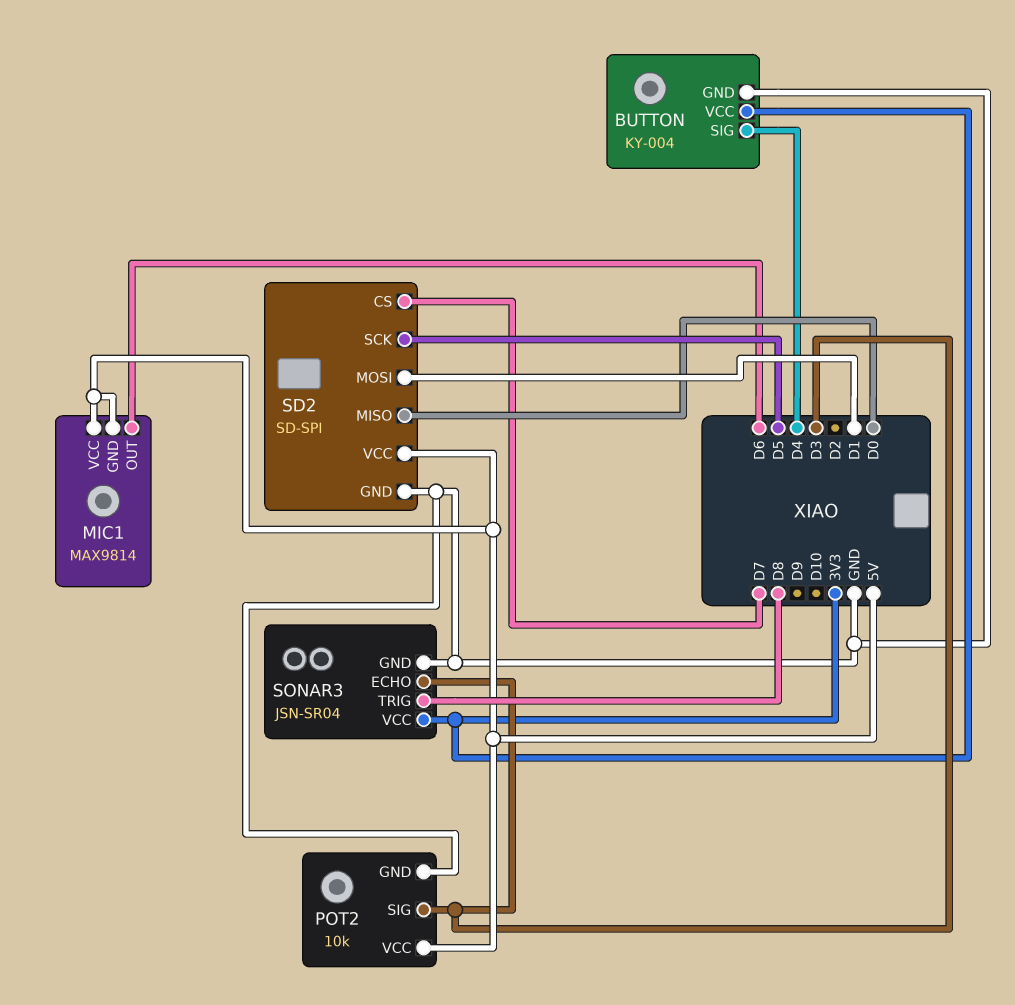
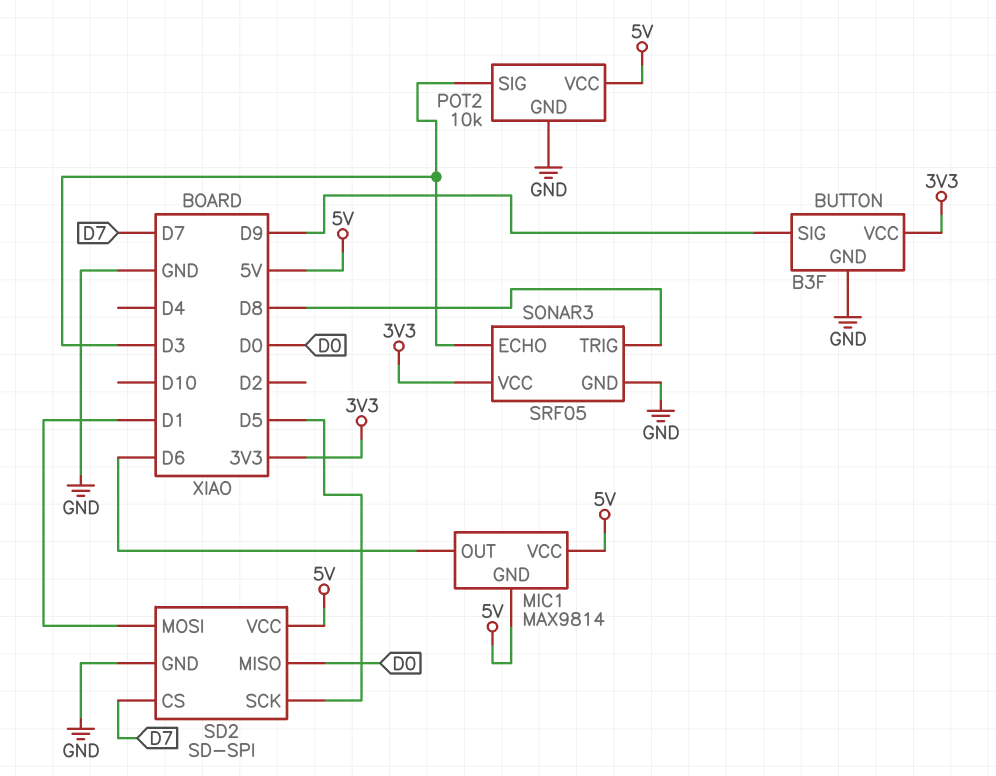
BUTTON: KY-004 -> B3F
BUTTON pin SIG: D4 -> D9
SONAR3: JSN-SR04 -> SRF05

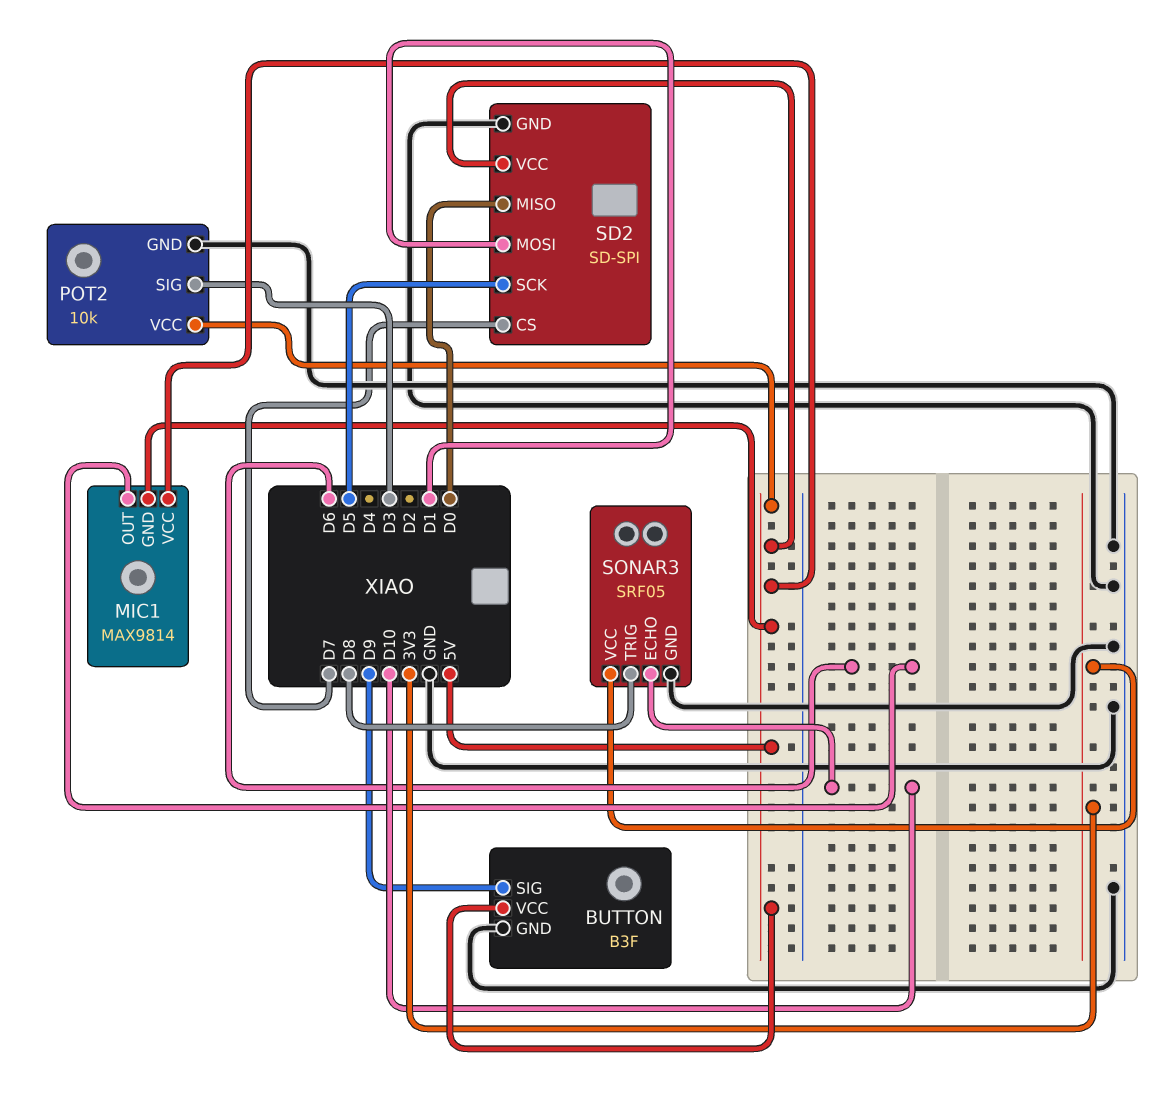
BUTTON pin VCC: 3V3 -> 5V
SONAR3 pin ECHO: D3 -> D10

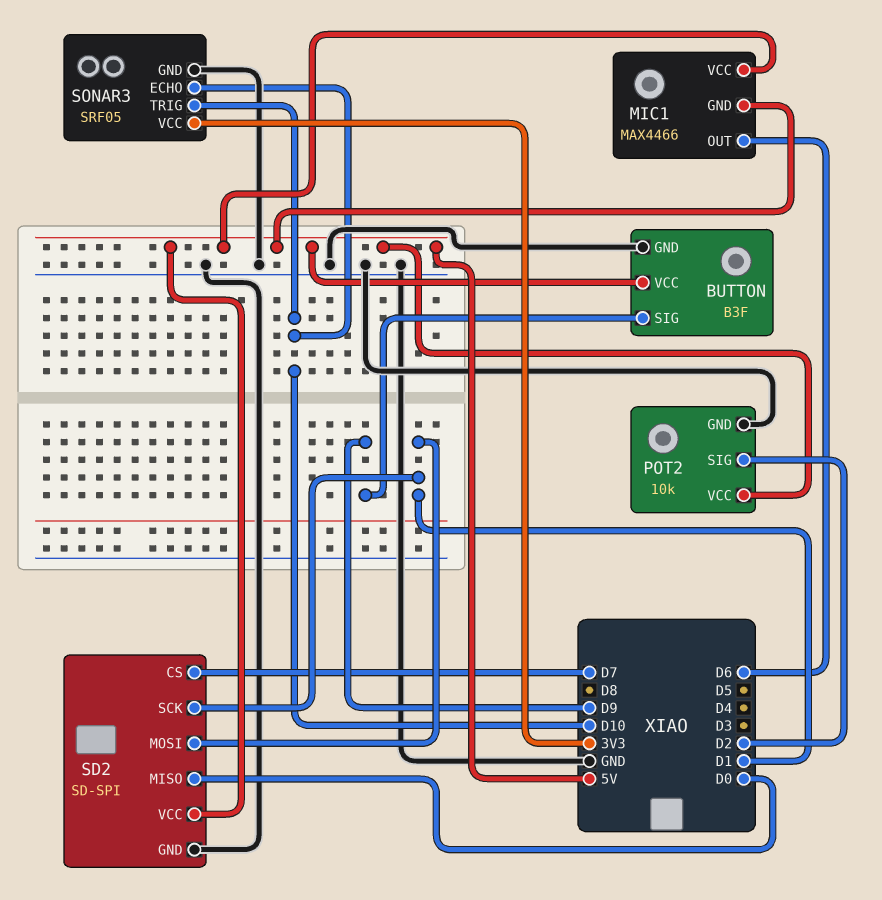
MIC1: MAX9814 -> MAX4466
POT2 pin SIG: D3 -> D2
SD2 pin SCK: D5 -> D1
SONAR3 pin TRIG: D8 -> D10

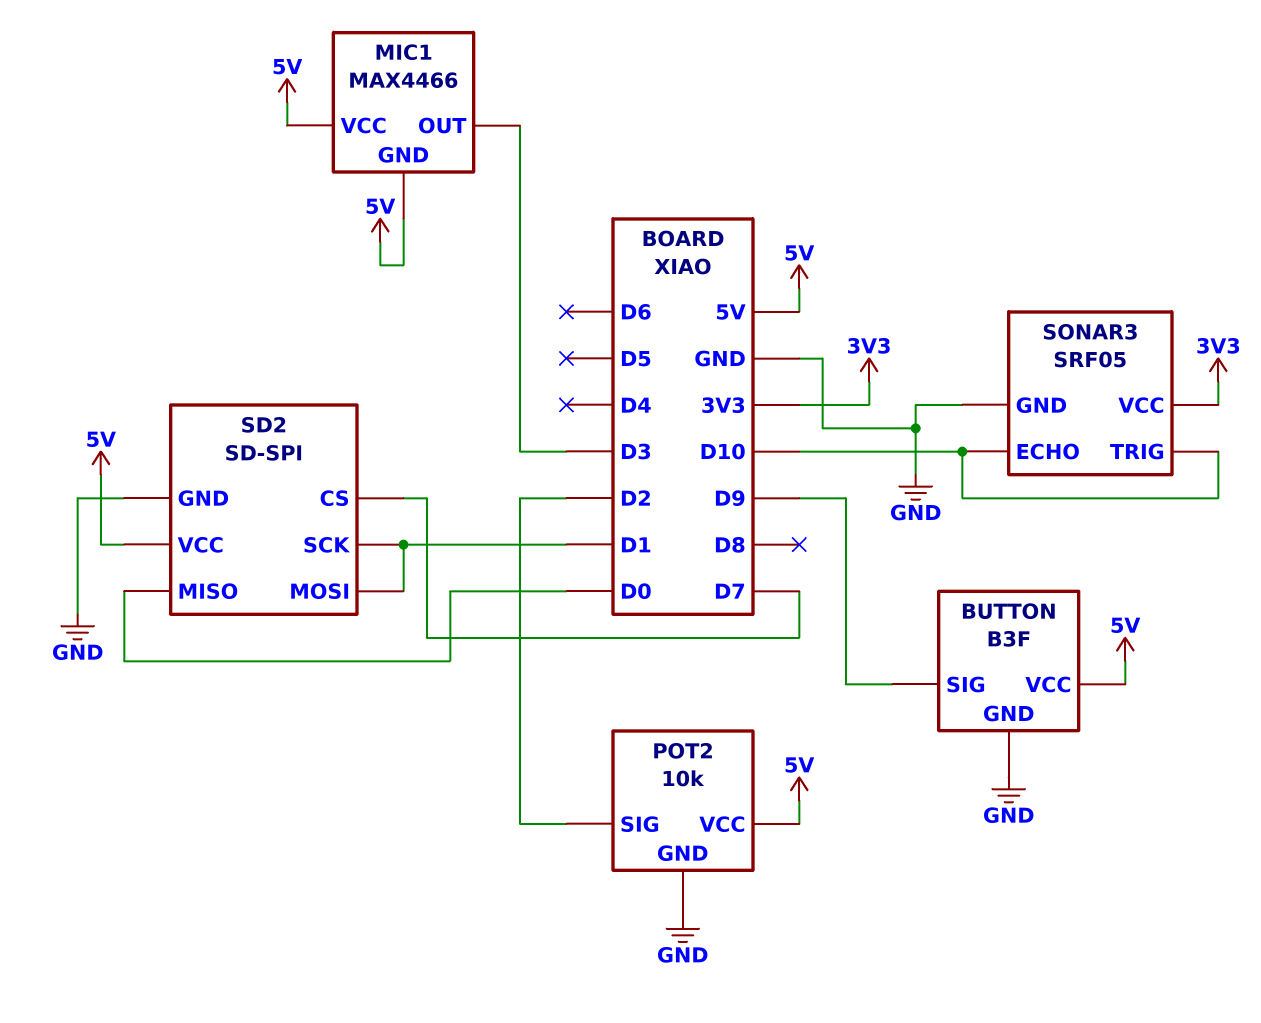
MIC1 pin OUT: D6 -> D3

